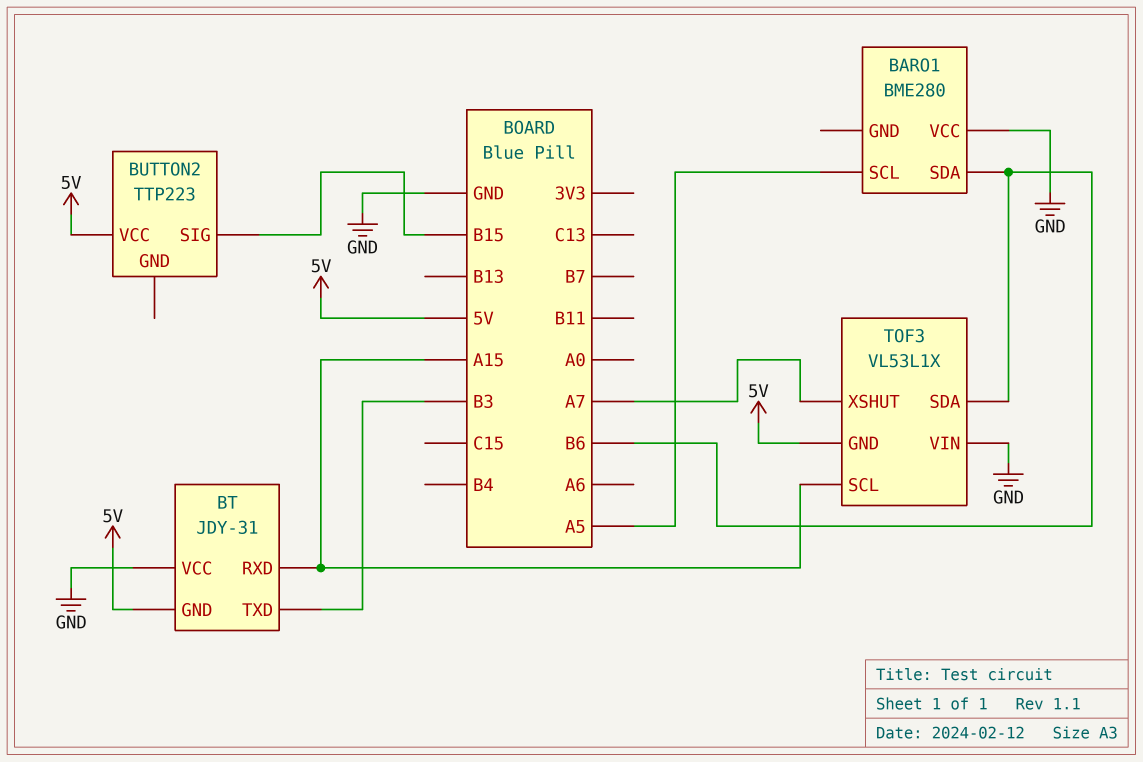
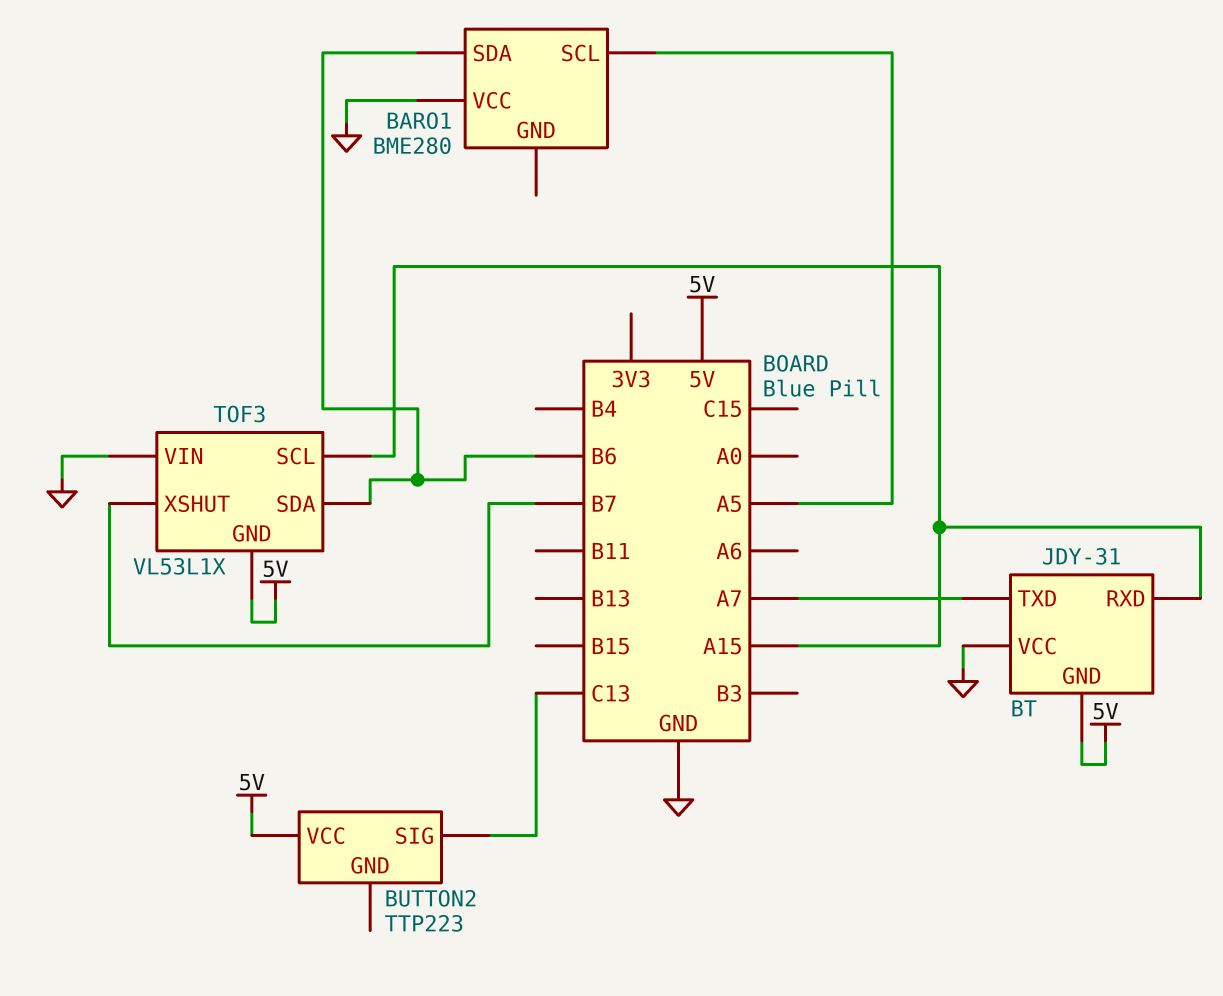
BT pin TXD: B3 -> A7
BUTTON2 pin SIG: B15 -> C13
TOF3 pin XSHUT: A7 -> B7

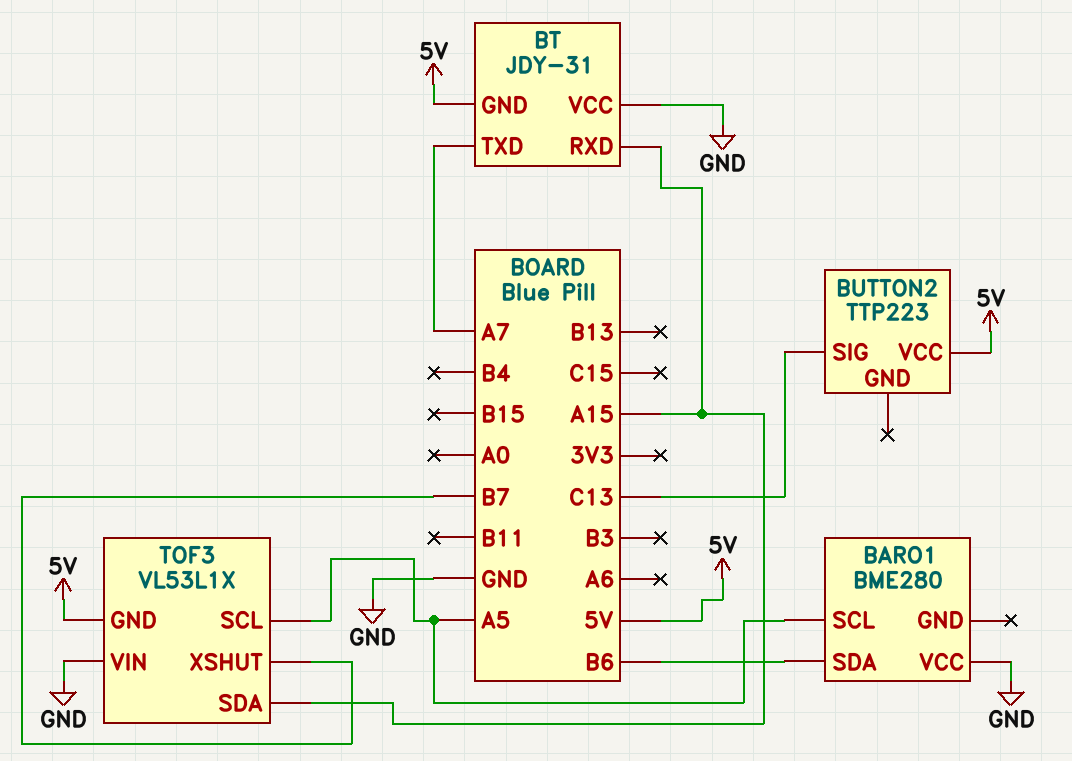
TOF3 pin SCL: A15 -> A5
TOF3 pin SDA: B6 -> A15

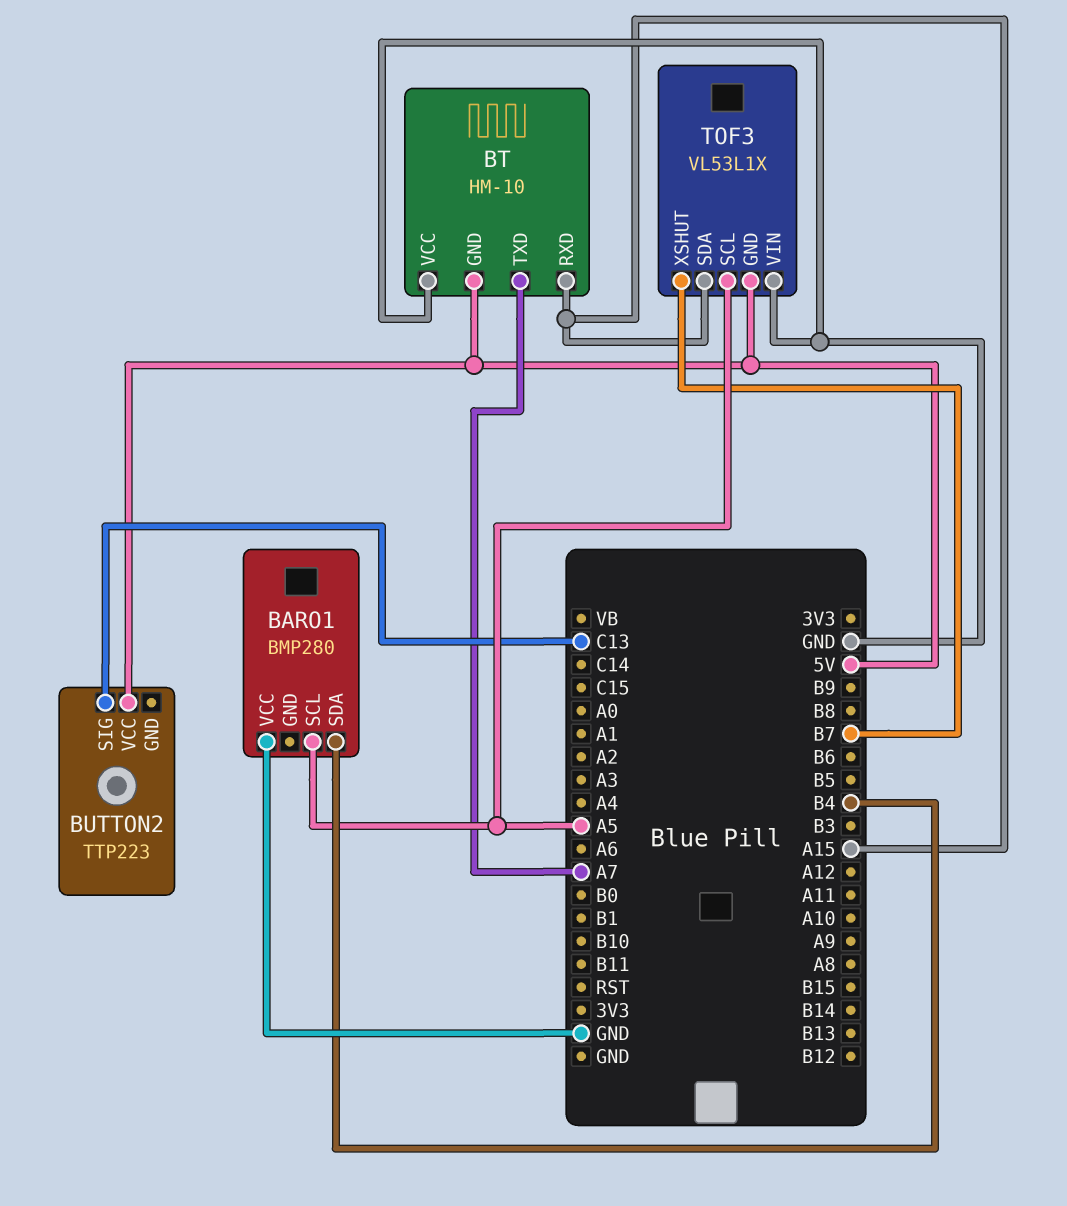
BARO1: BME280 -> BMP280
BARO1 pin SDA: B6 -> B4
BT: JDY-31 -> HM-10

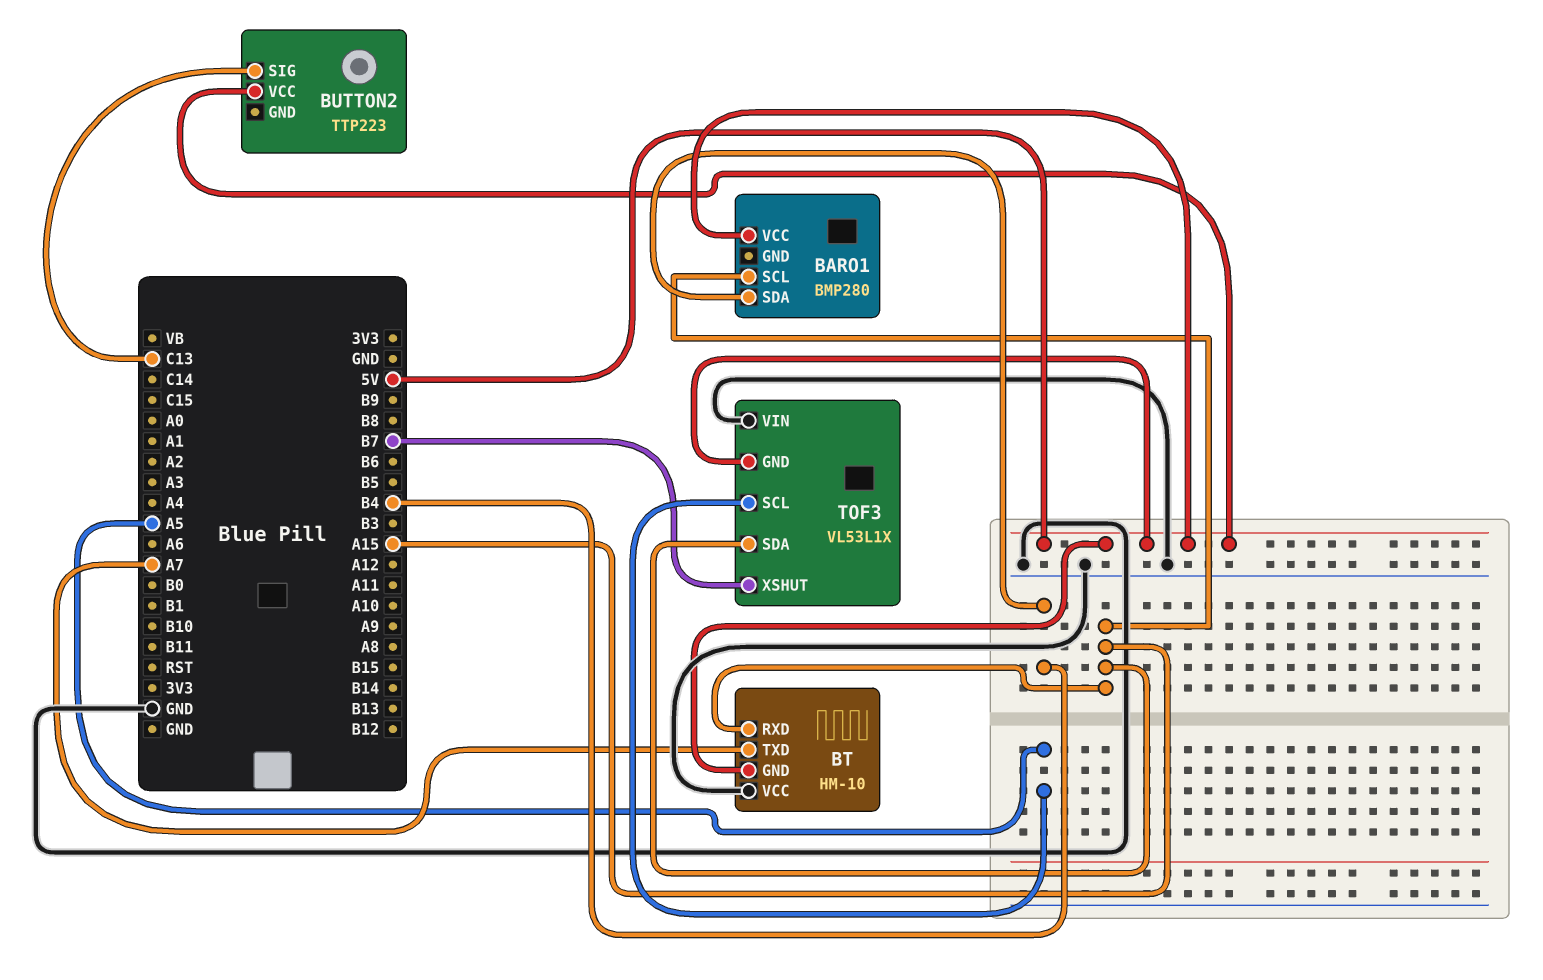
BARO1 pin SCL: A5 -> A15
BARO1 pin VCC: GND -> 5V

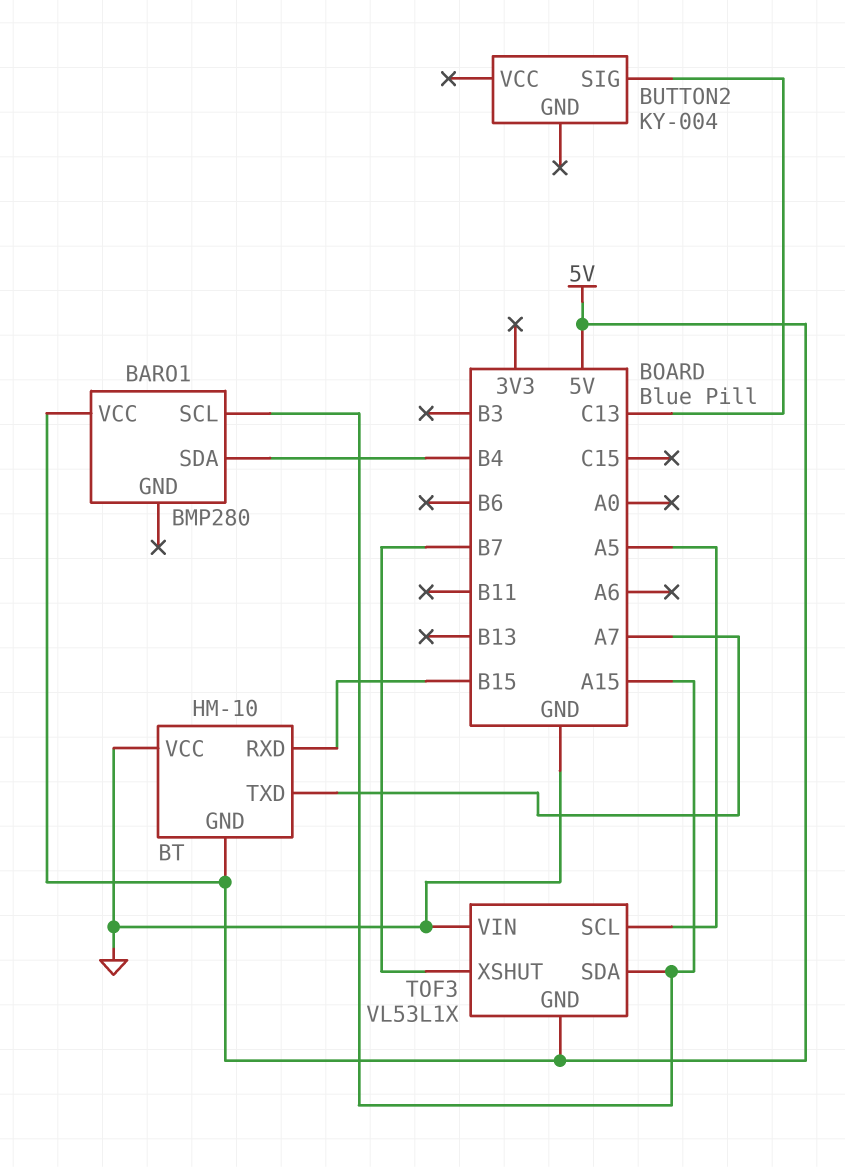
BT pin RXD: A15 -> B15
BUTTON2: TTP223 -> KY-004
BUTTON2 pin VCC: 5V -> none

